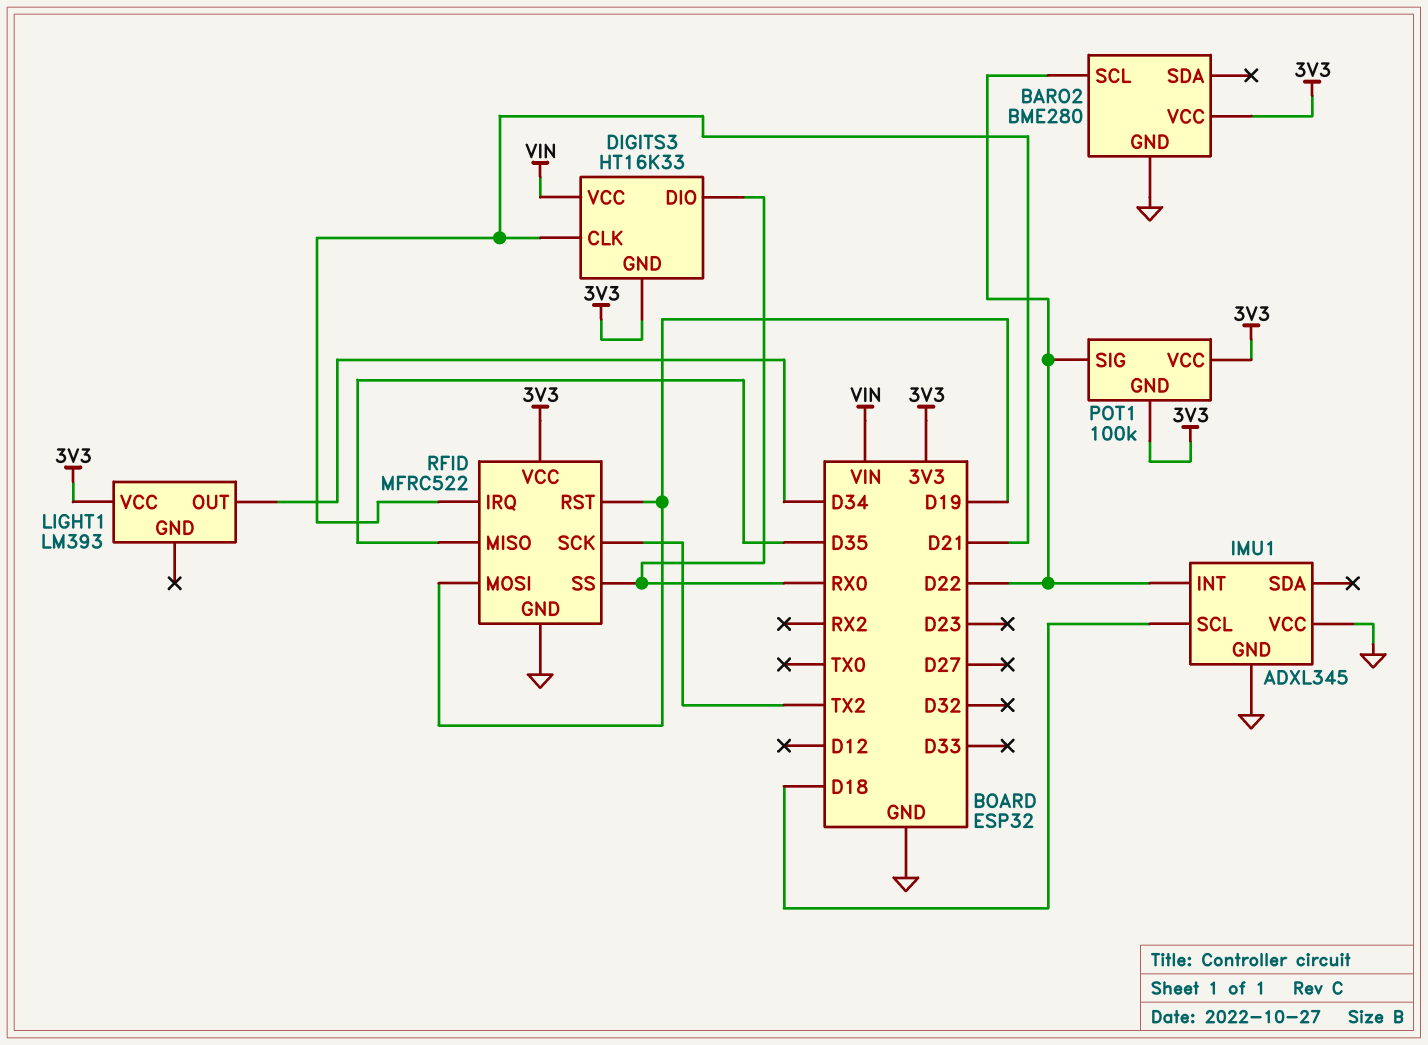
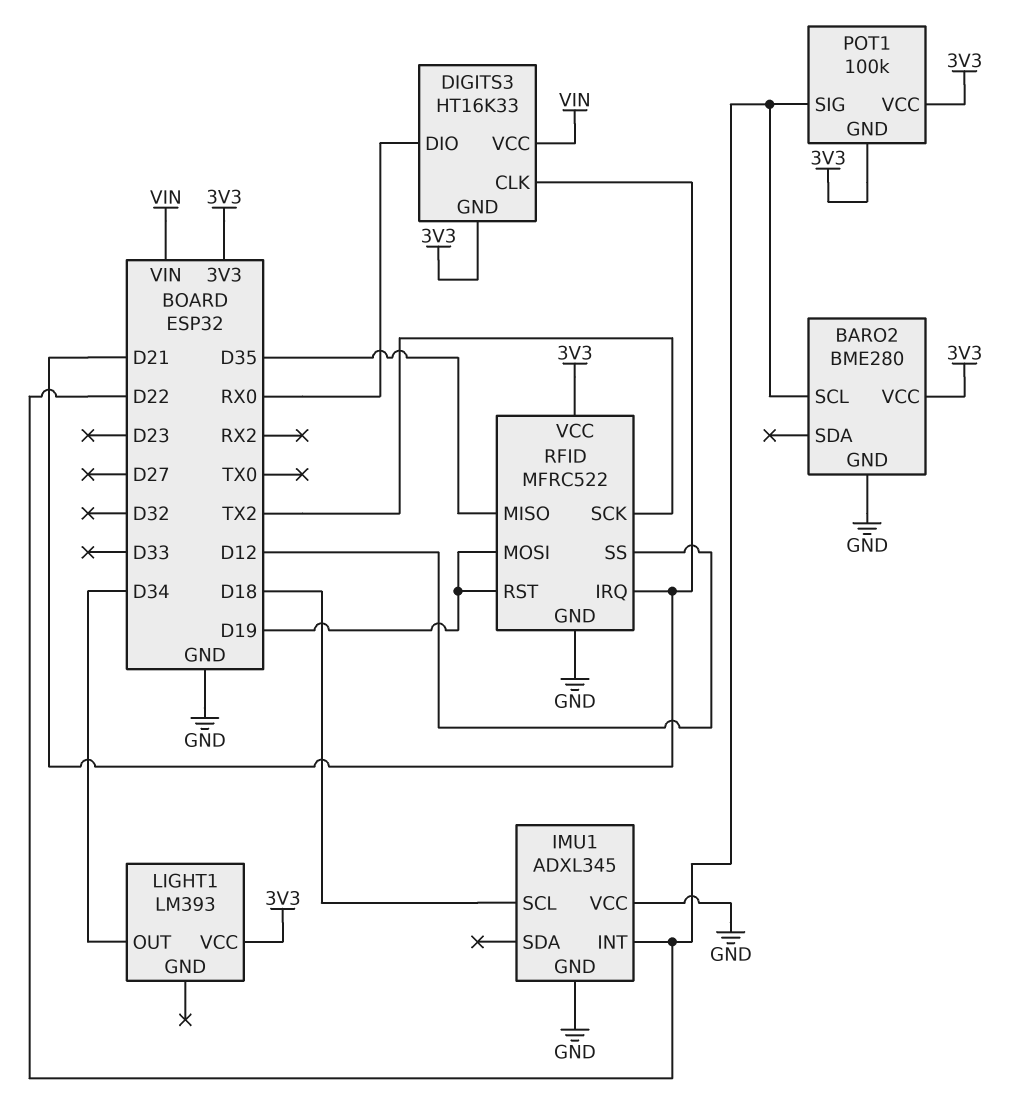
RFID pin SS: RX0 -> D12

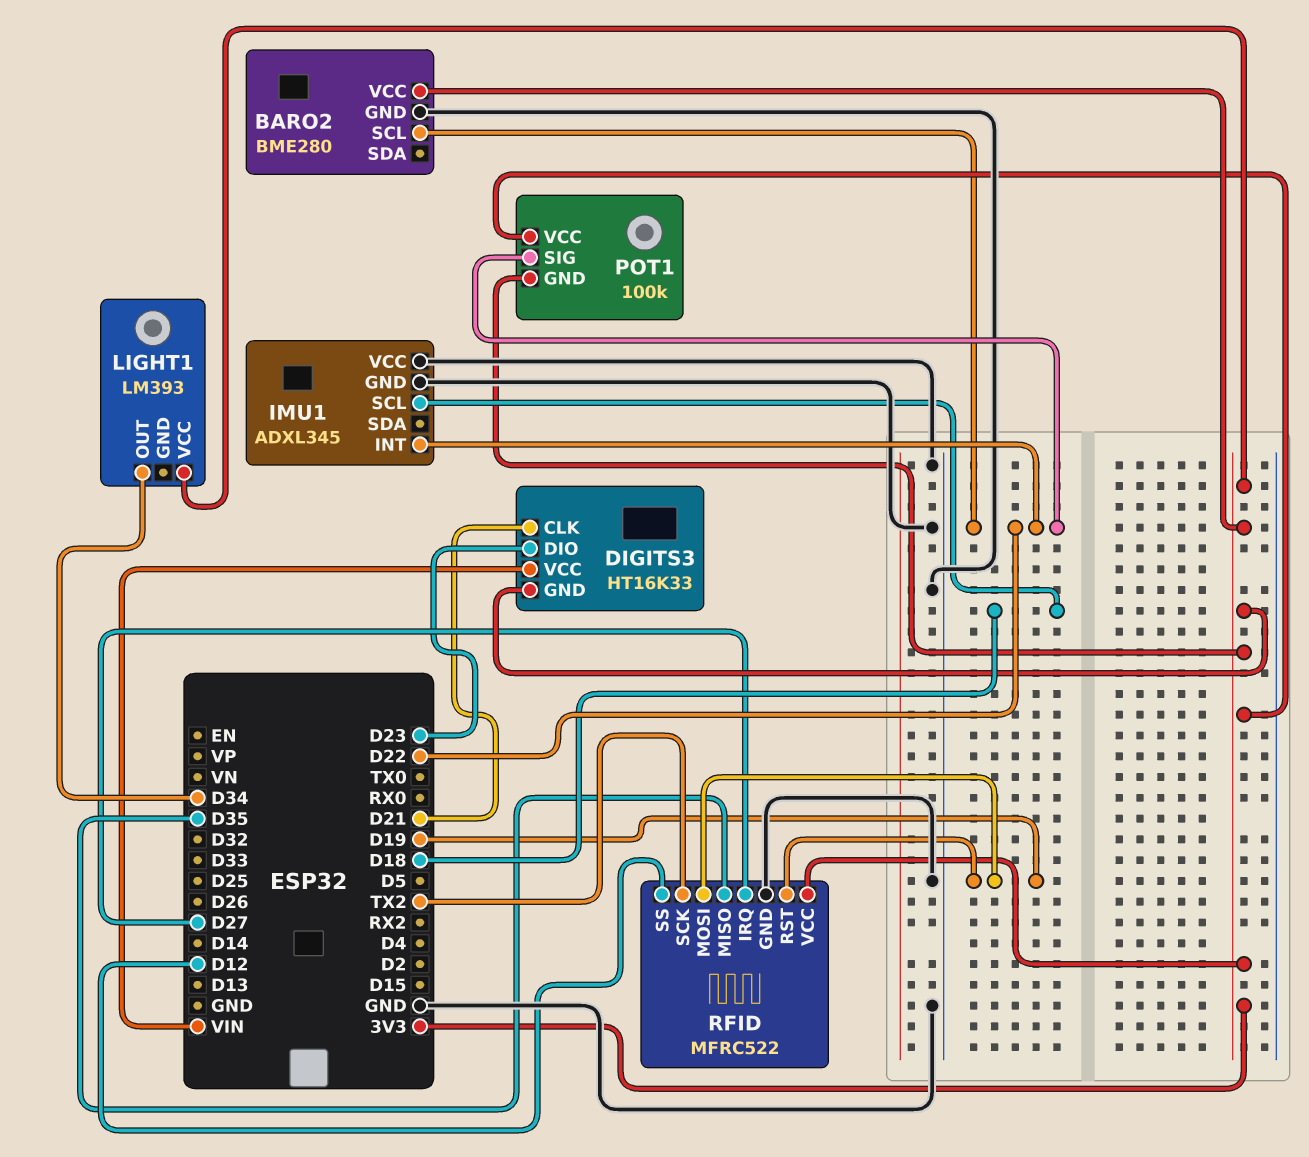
DIGITS3 pin DIO: RX0 -> D23
RFID pin IRQ: D21 -> D27

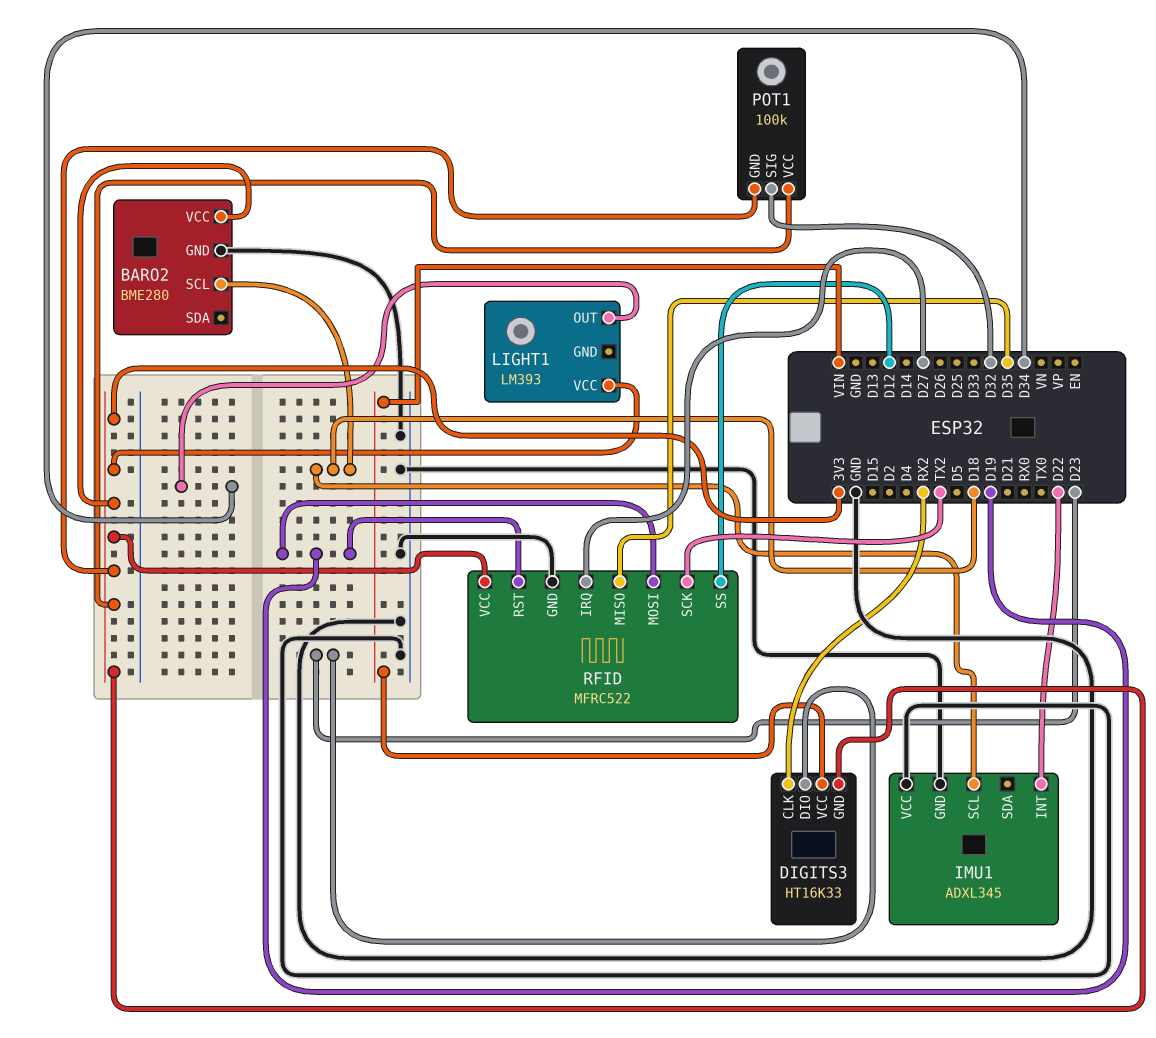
BARO2 pin SCL: D22 -> D18
DIGITS3 pin CLK: D21 -> RX2
POT1 pin SIG: D22 -> D32

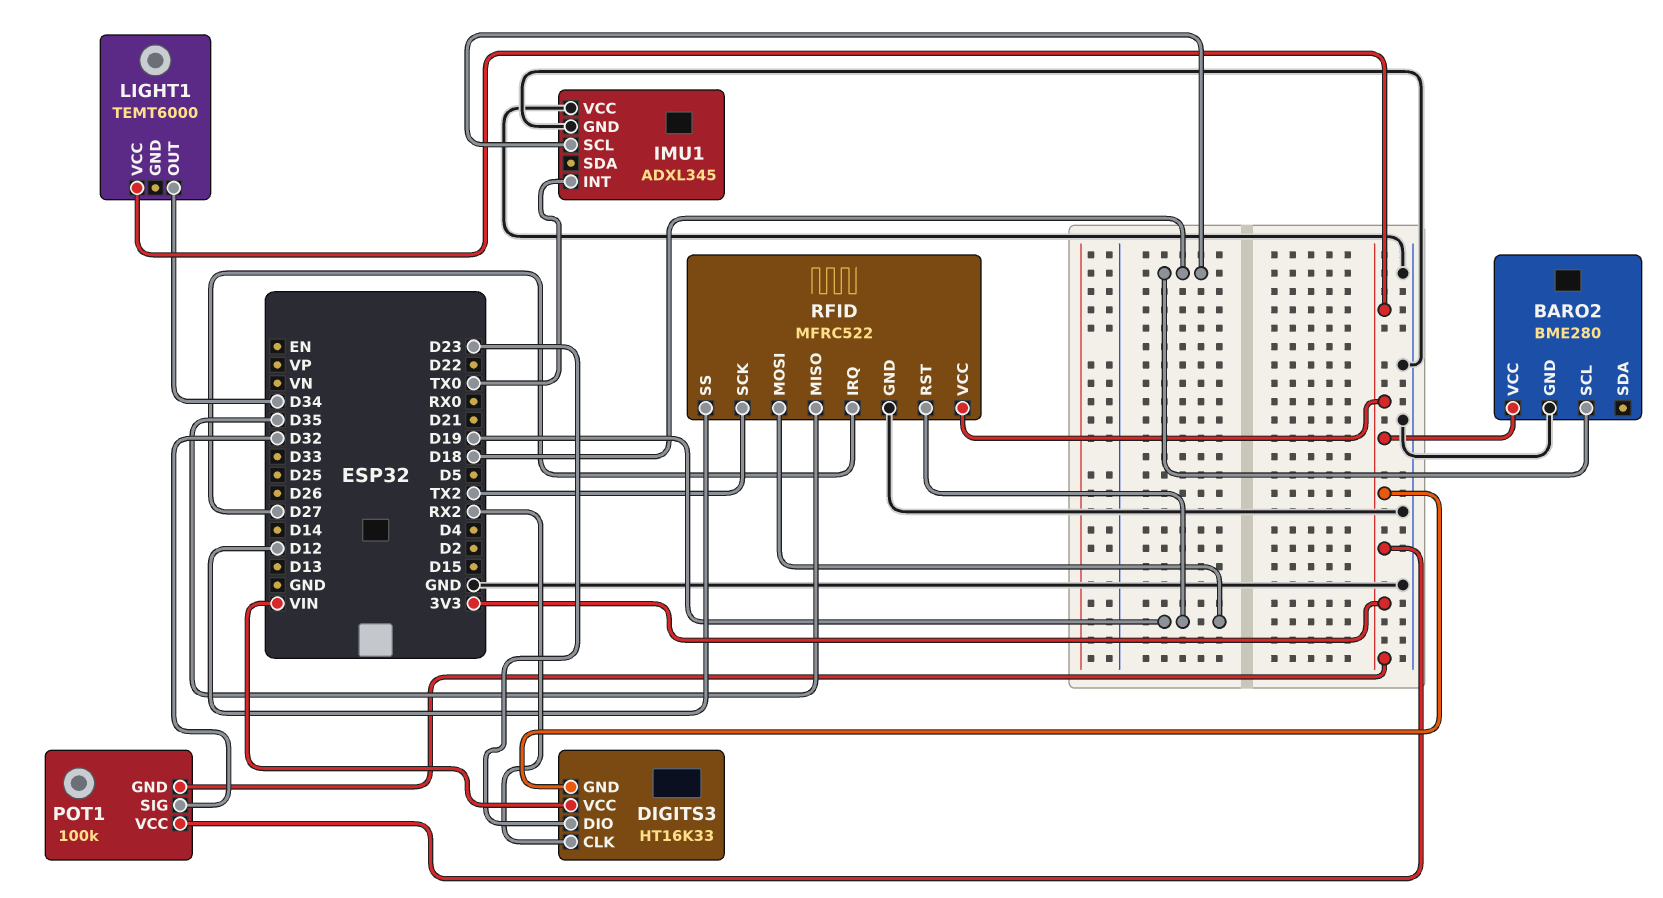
IMU1 pin INT: D22 -> TX0
LIGHT1: LM393 -> TEMT6000

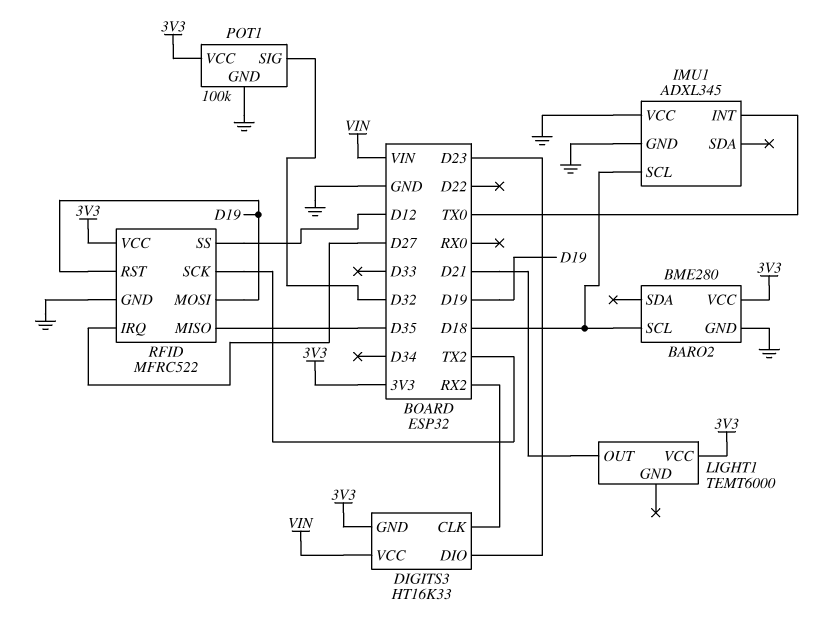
LIGHT1 pin OUT: D34 -> D21
POT1 pin GND: 3V3 -> GND

